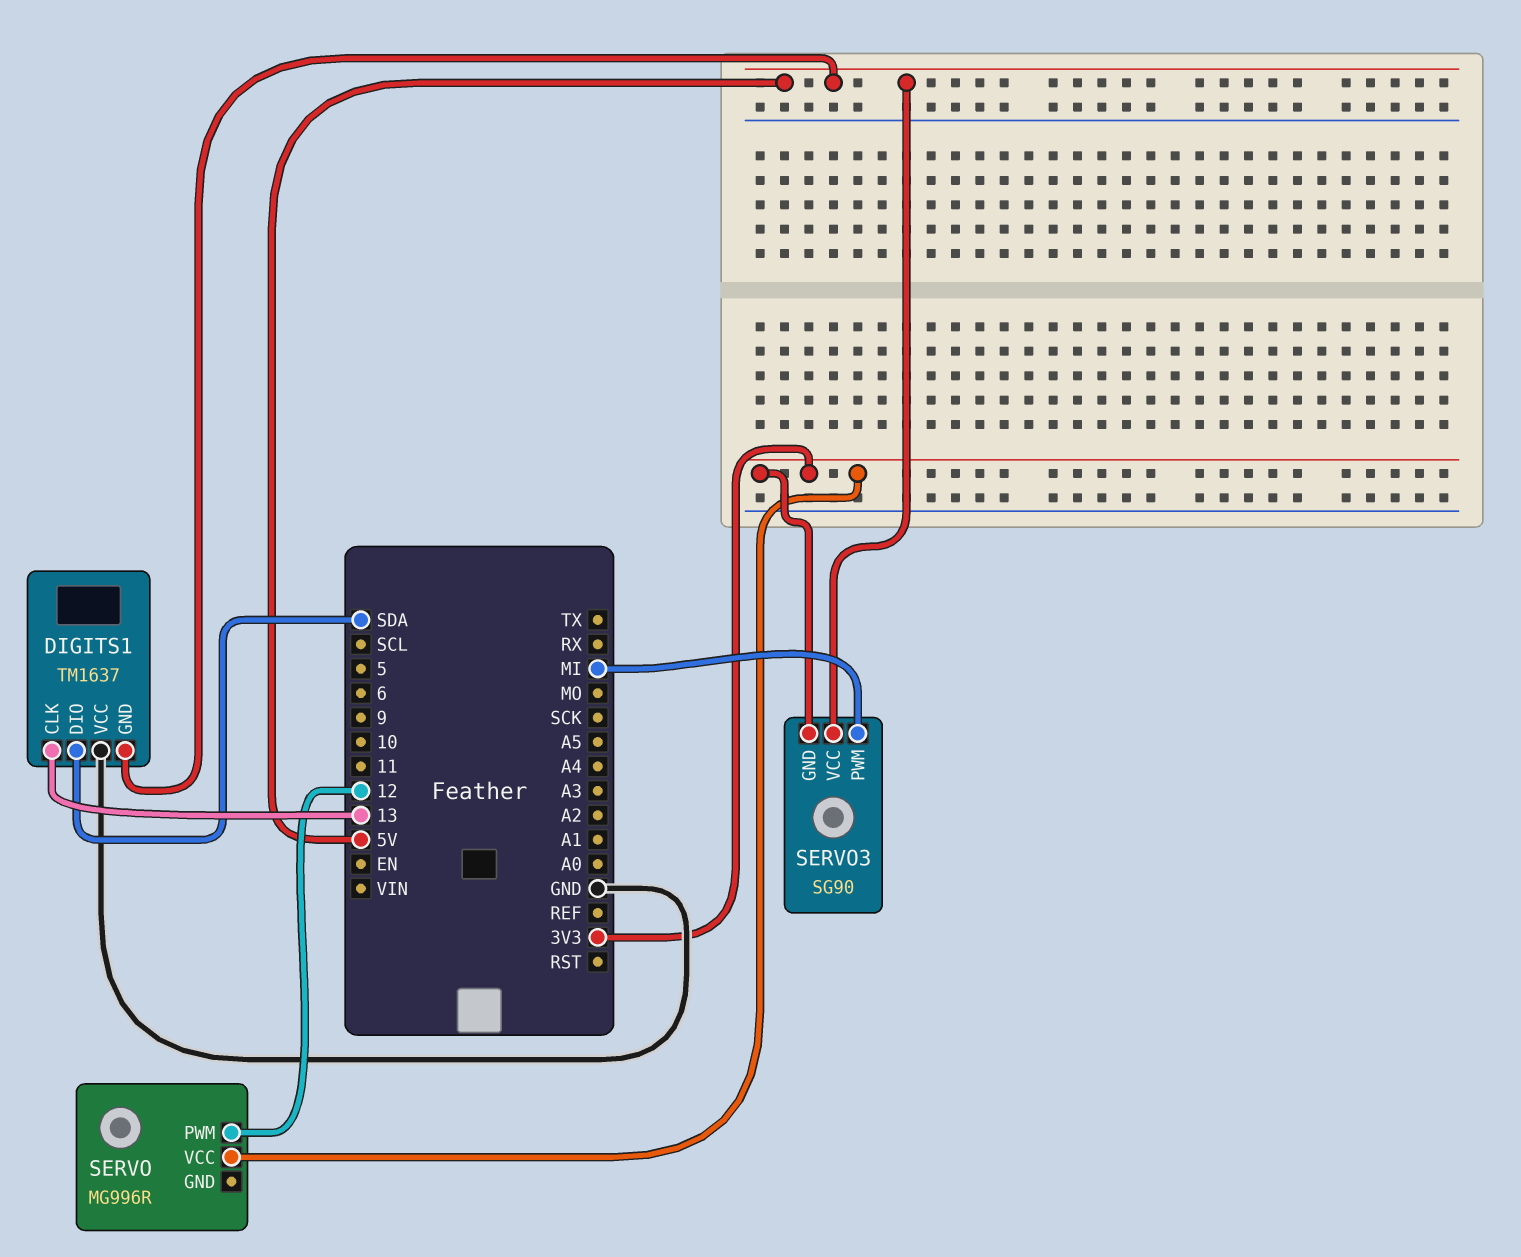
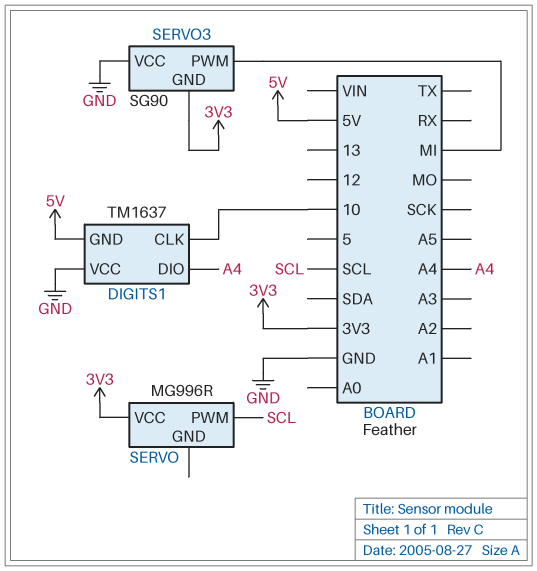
DIGITS1 pin CLK: 13 -> 10
DIGITS1 pin DIO: SDA -> A4
SERVO pin PWM: 12 -> SCL
SERVO3 pin VCC: 5V -> GND

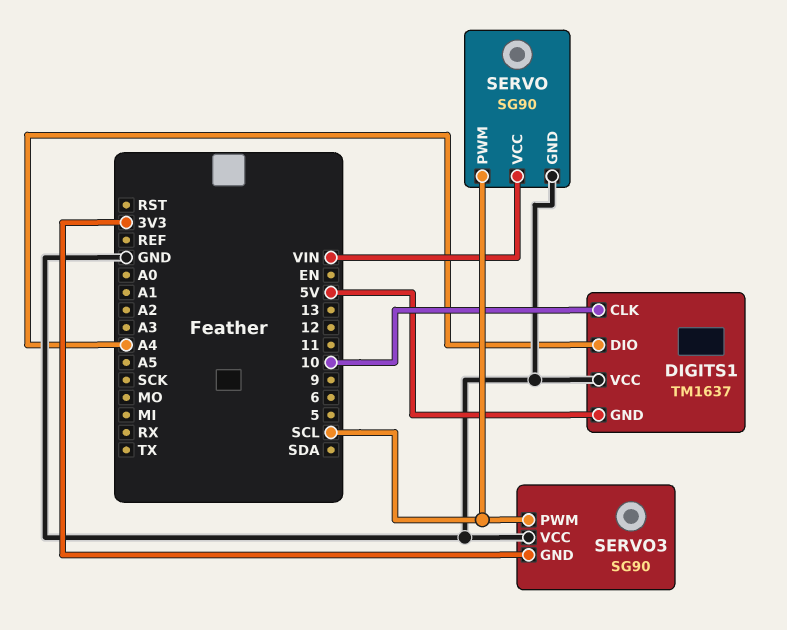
SERVO: MG996R -> SG90
SERVO pin GND: none -> GND
SERVO pin VCC: 3V3 -> VIN
SERVO3 pin PWM: MI -> SCL

